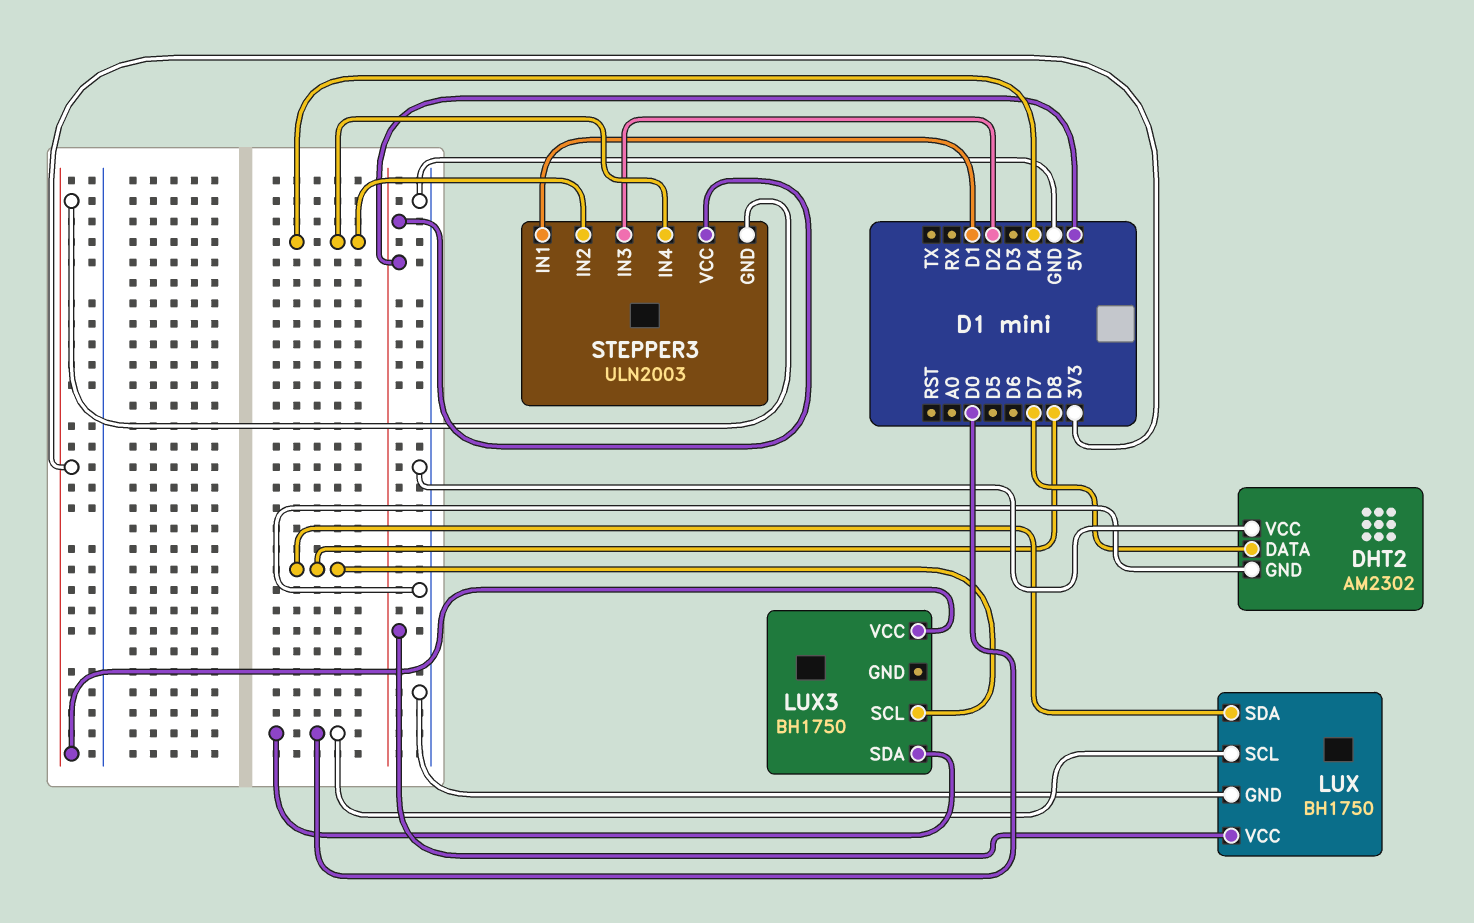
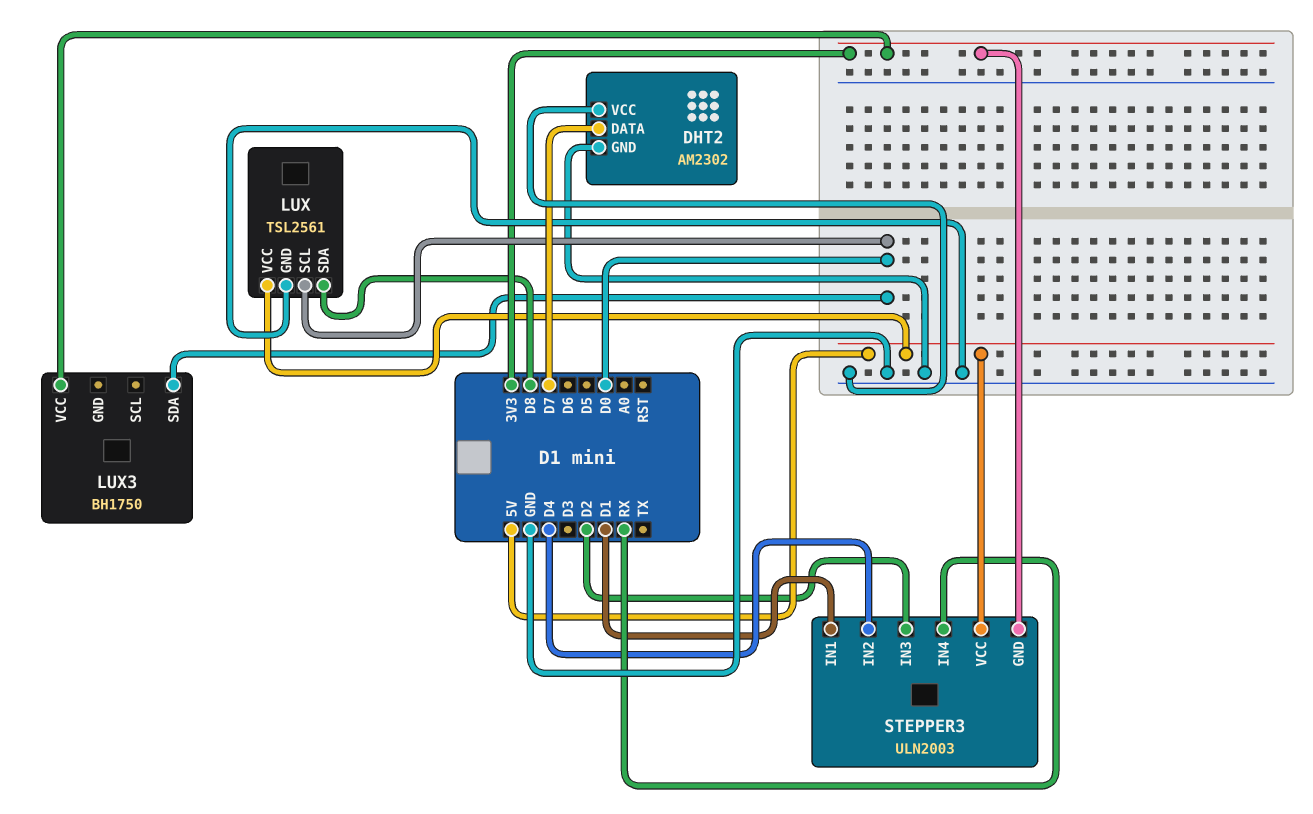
LUX: BH1750 -> TSL2561
LUX3 pin SCL: D8 -> none
STEPPER3 pin IN4: D4 -> RX

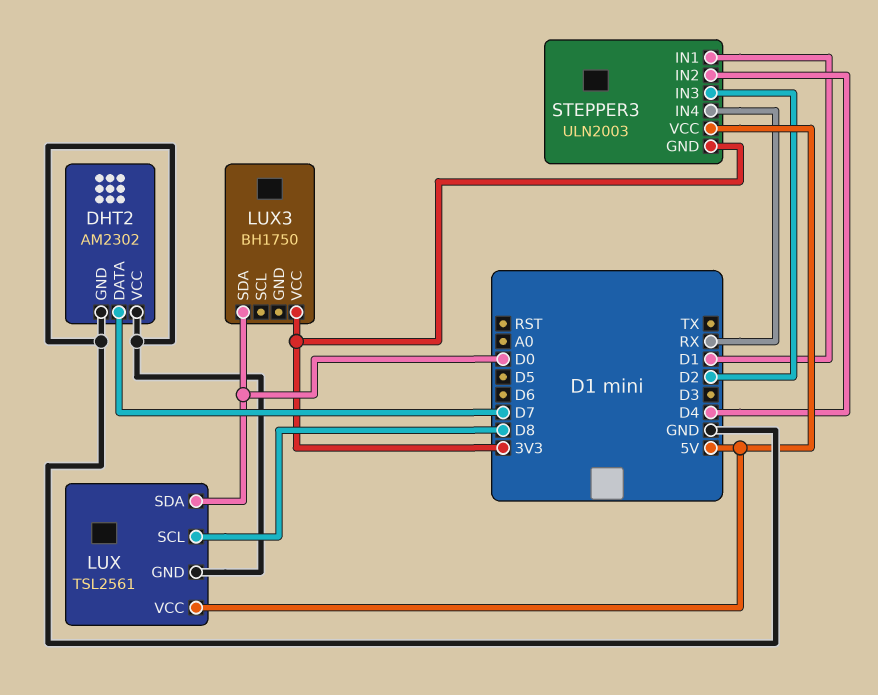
LUX pin SCL: D0 -> D8
LUX pin SDA: D8 -> D0

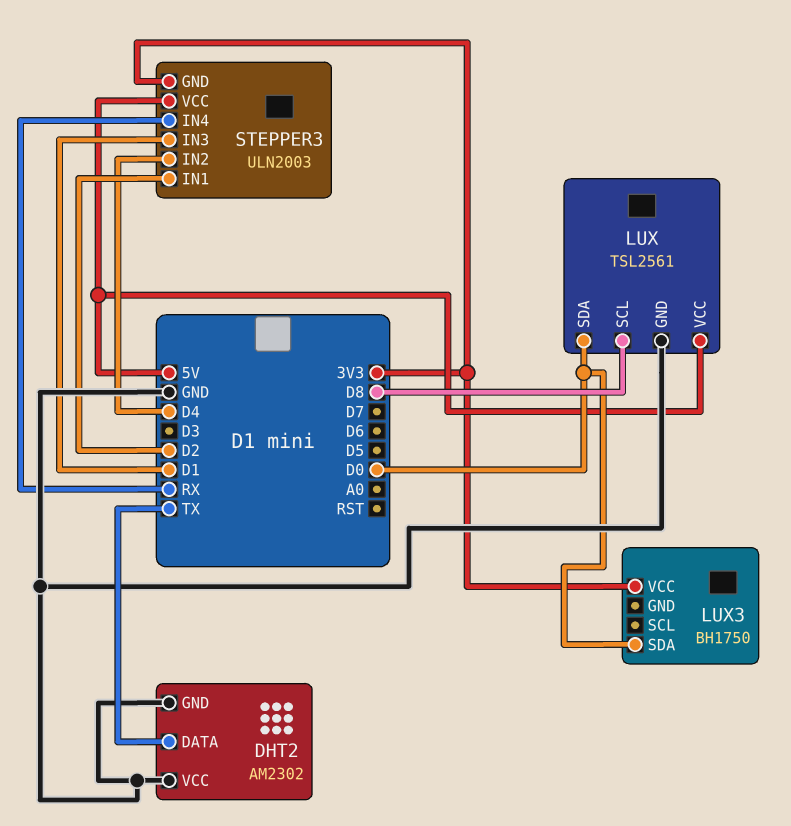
DHT2 pin DATA: D7 -> TX
STEPPER3 pin IN1: D1 -> D2
STEPPER3 pin IN3: D2 -> D1

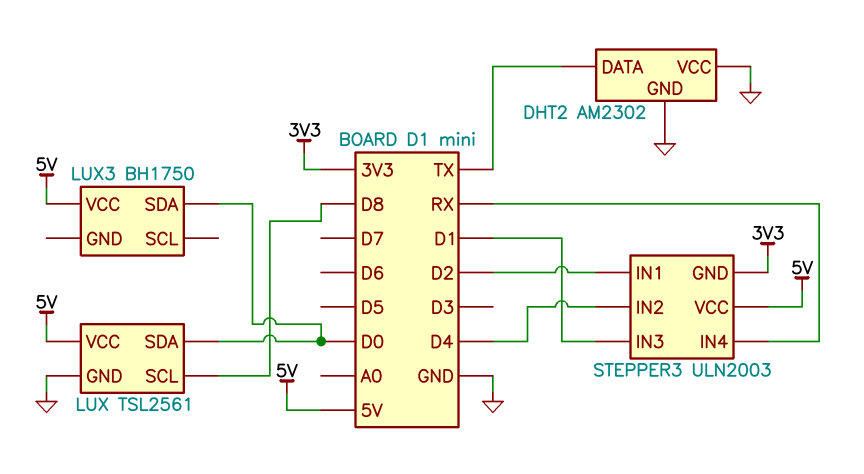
LUX3 pin VCC: 3V3 -> 5V

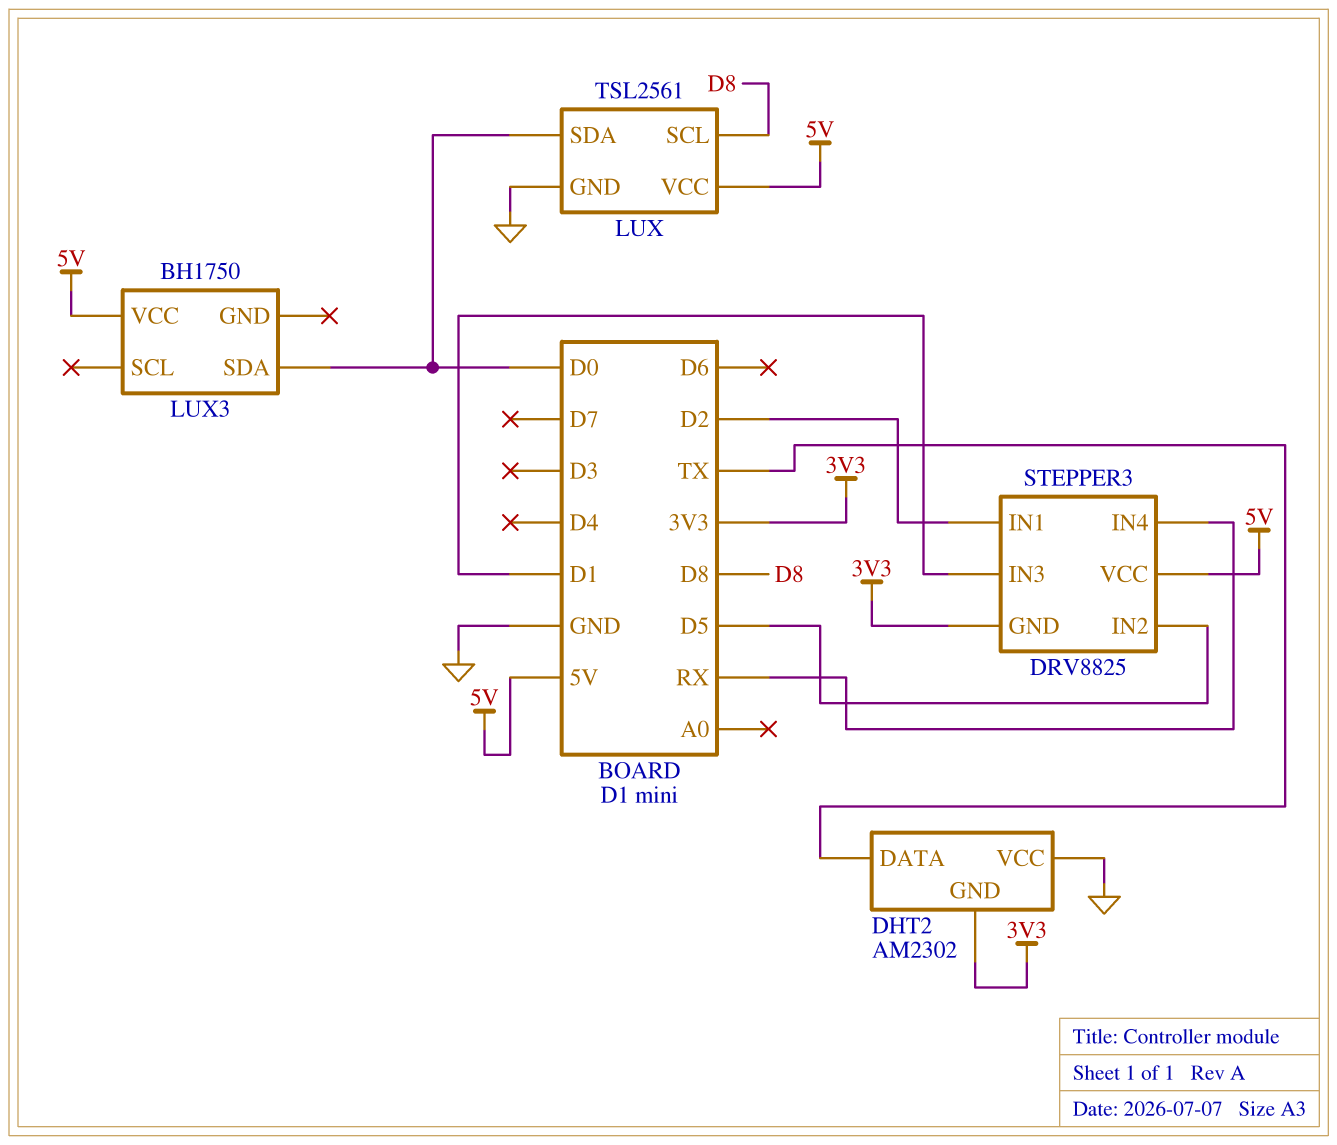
DHT2 pin GND: GND -> 3V3
STEPPER3: ULN2003 -> DRV8825
STEPPER3 pin IN2: D4 -> D5

